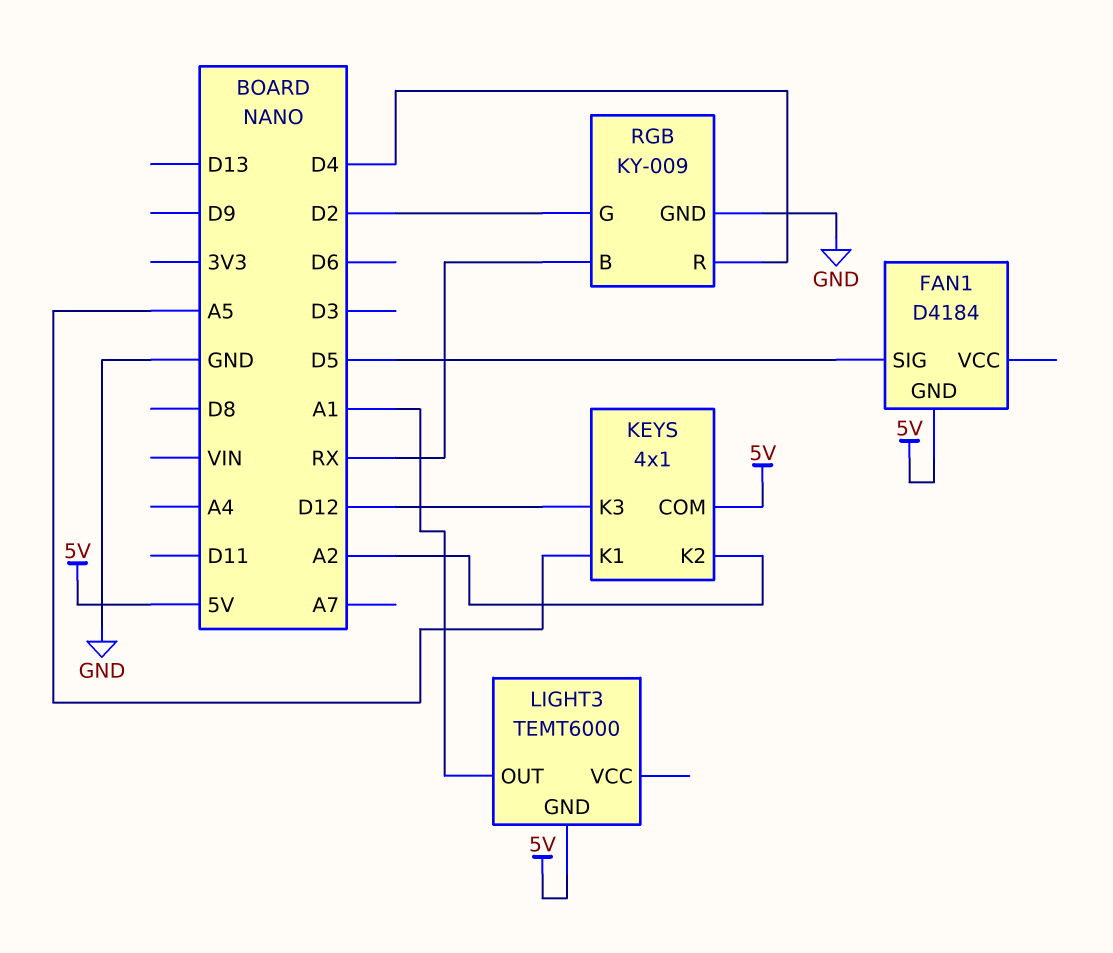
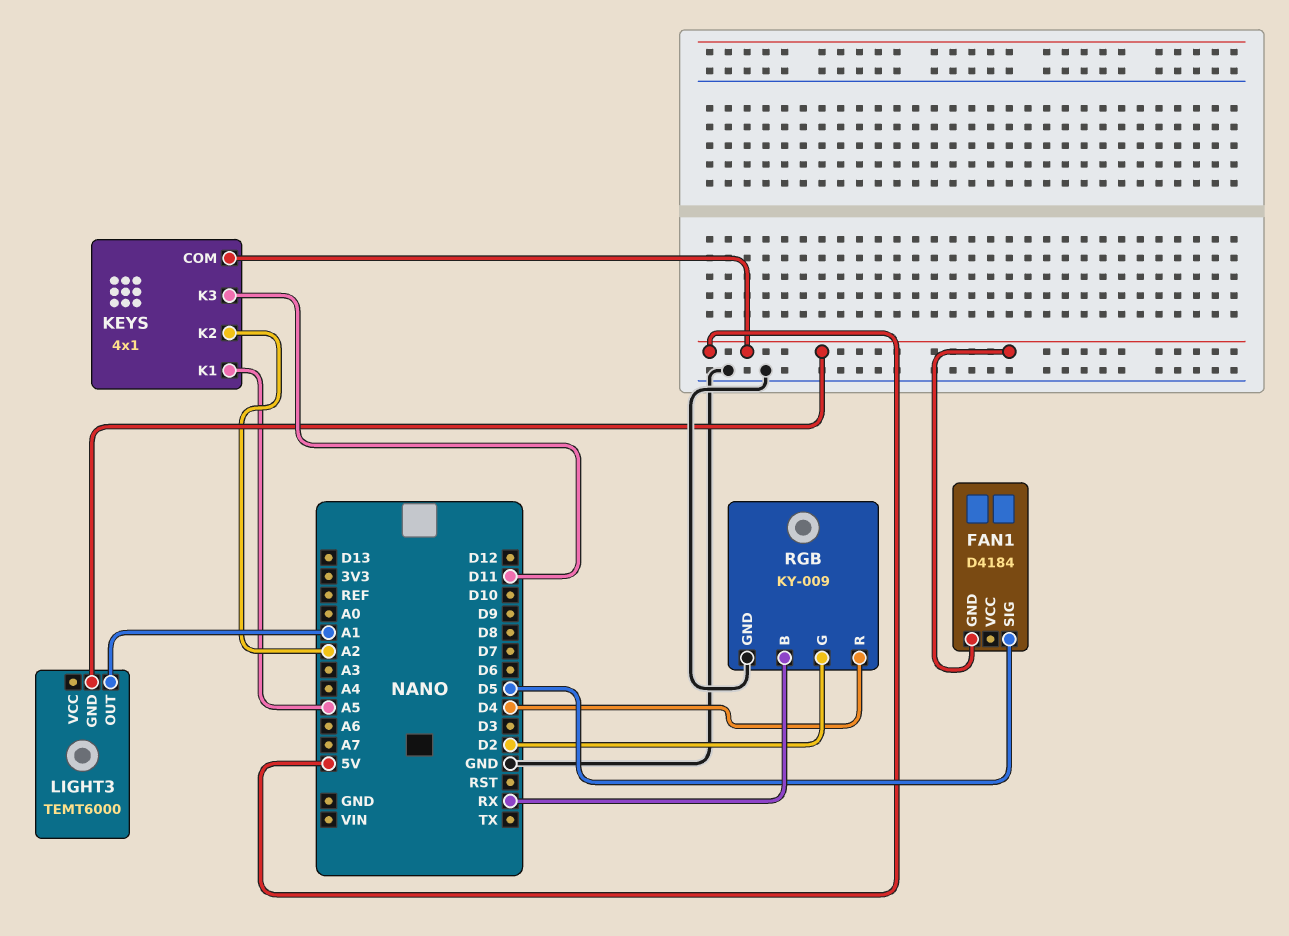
KEYS pin K3: D12 -> D11

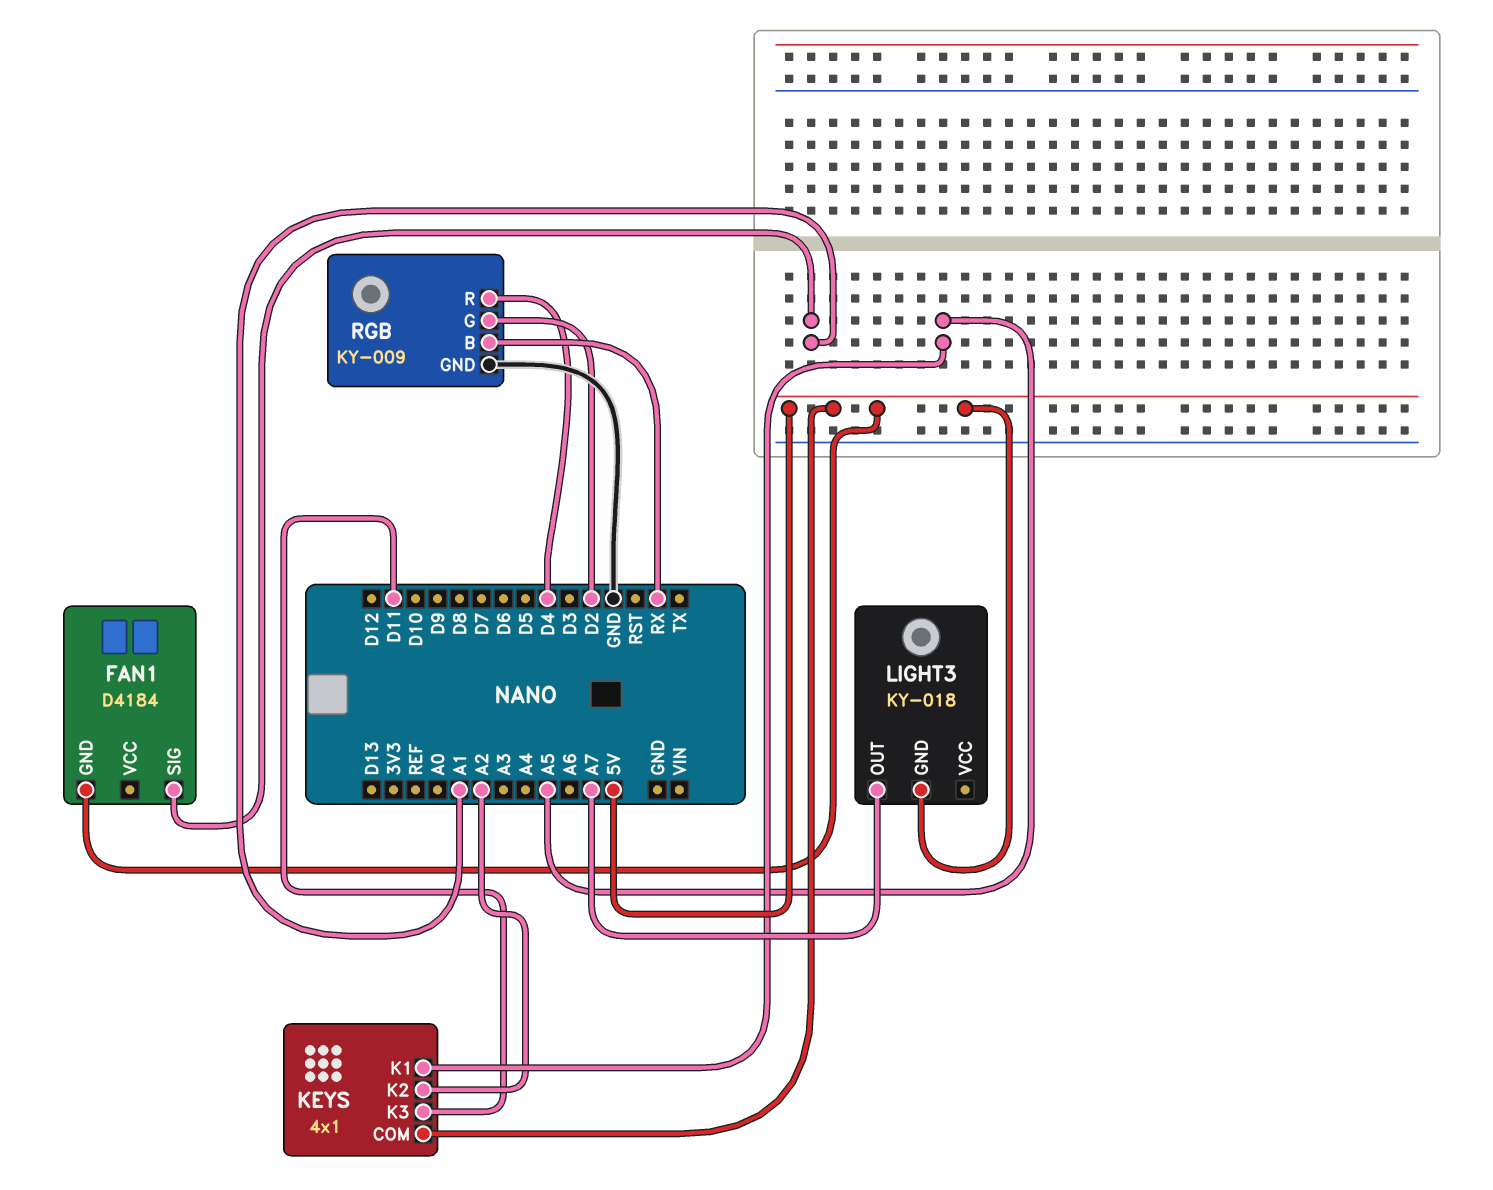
FAN1 pin SIG: D5 -> A1
LIGHT3: TEMT6000 -> KY-018
LIGHT3 pin OUT: A1 -> A7

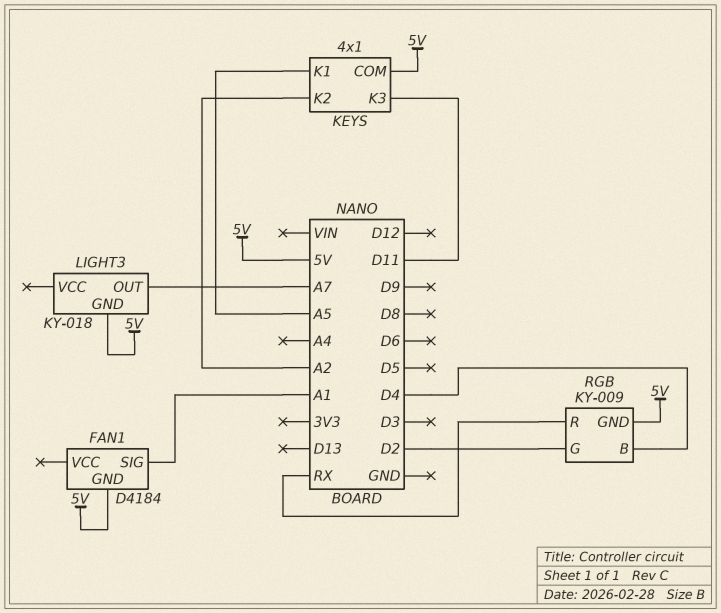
RGB pin B: RX -> D4
RGB pin GND: GND -> 5V
RGB pin R: D4 -> RX

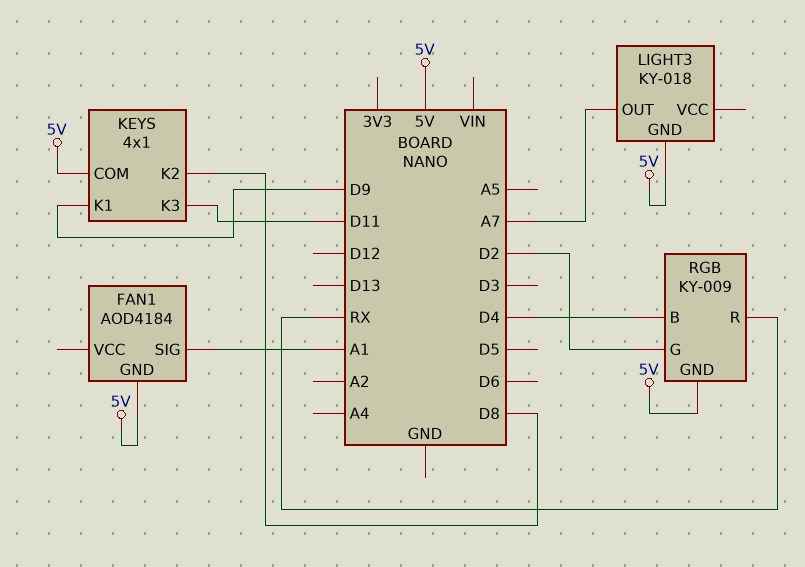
FAN1: D4184 -> AOD4184
KEYS pin K1: A5 -> D9
KEYS pin K2: A2 -> D8

